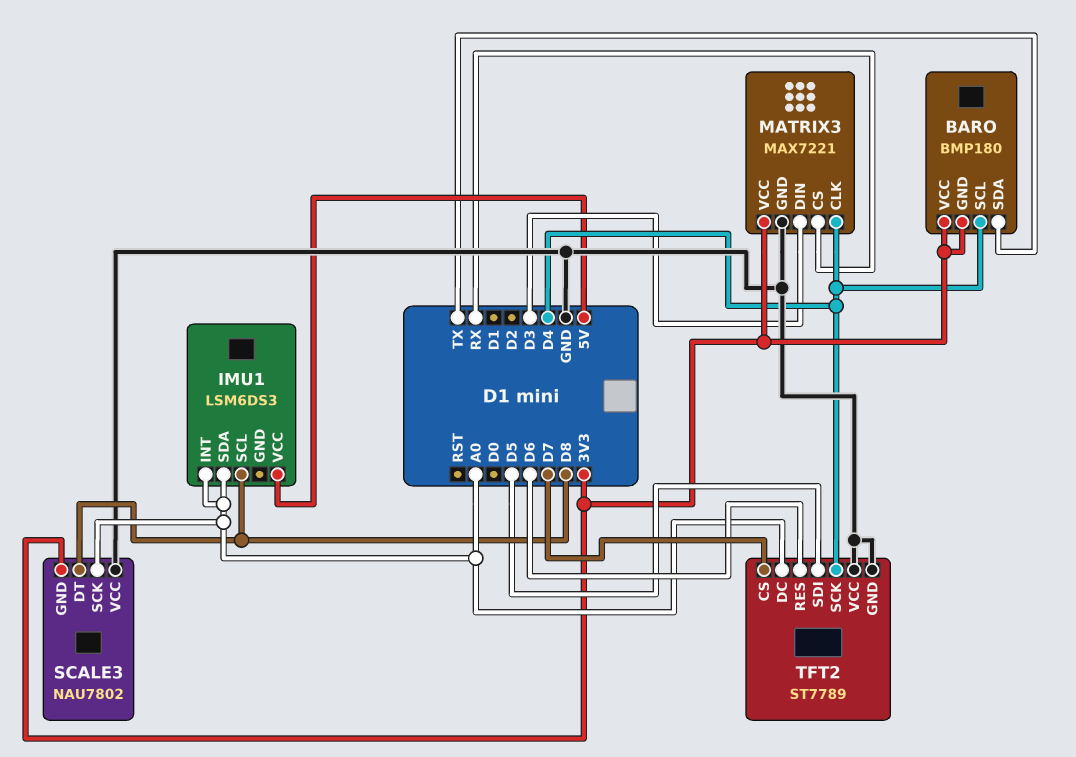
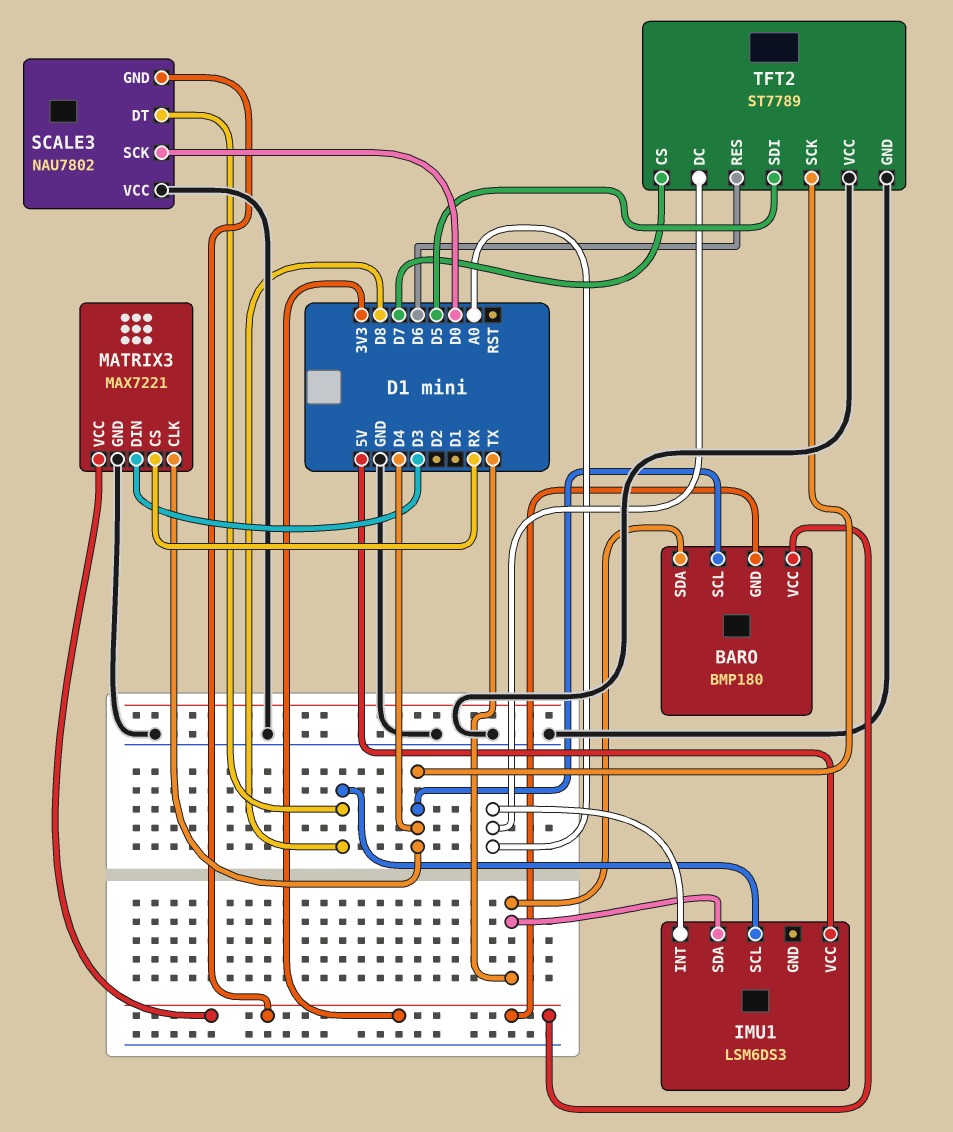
IMU1 pin SDA: A0 -> TX
SCALE3 pin SCK: A0 -> D0

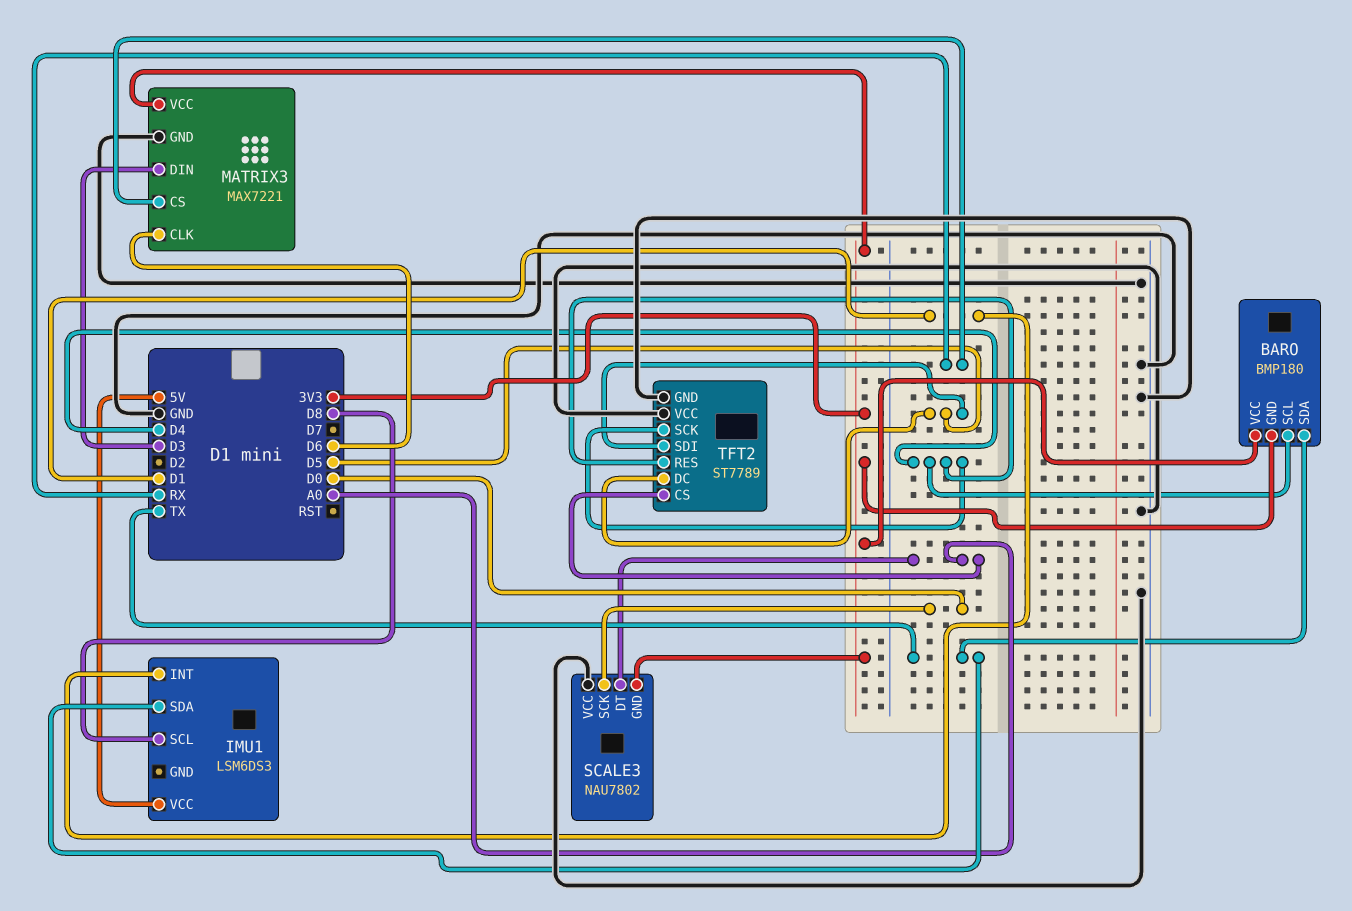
IMU1 pin INT: A0 -> D1
MATRIX3 pin CLK: D4 -> D6
SCALE3 pin DT: D8 -> A0
TFT2 pin CS: D7 -> A0
TFT2 pin DC: A0 -> D5
TFT2 pin RES: D6 -> D4

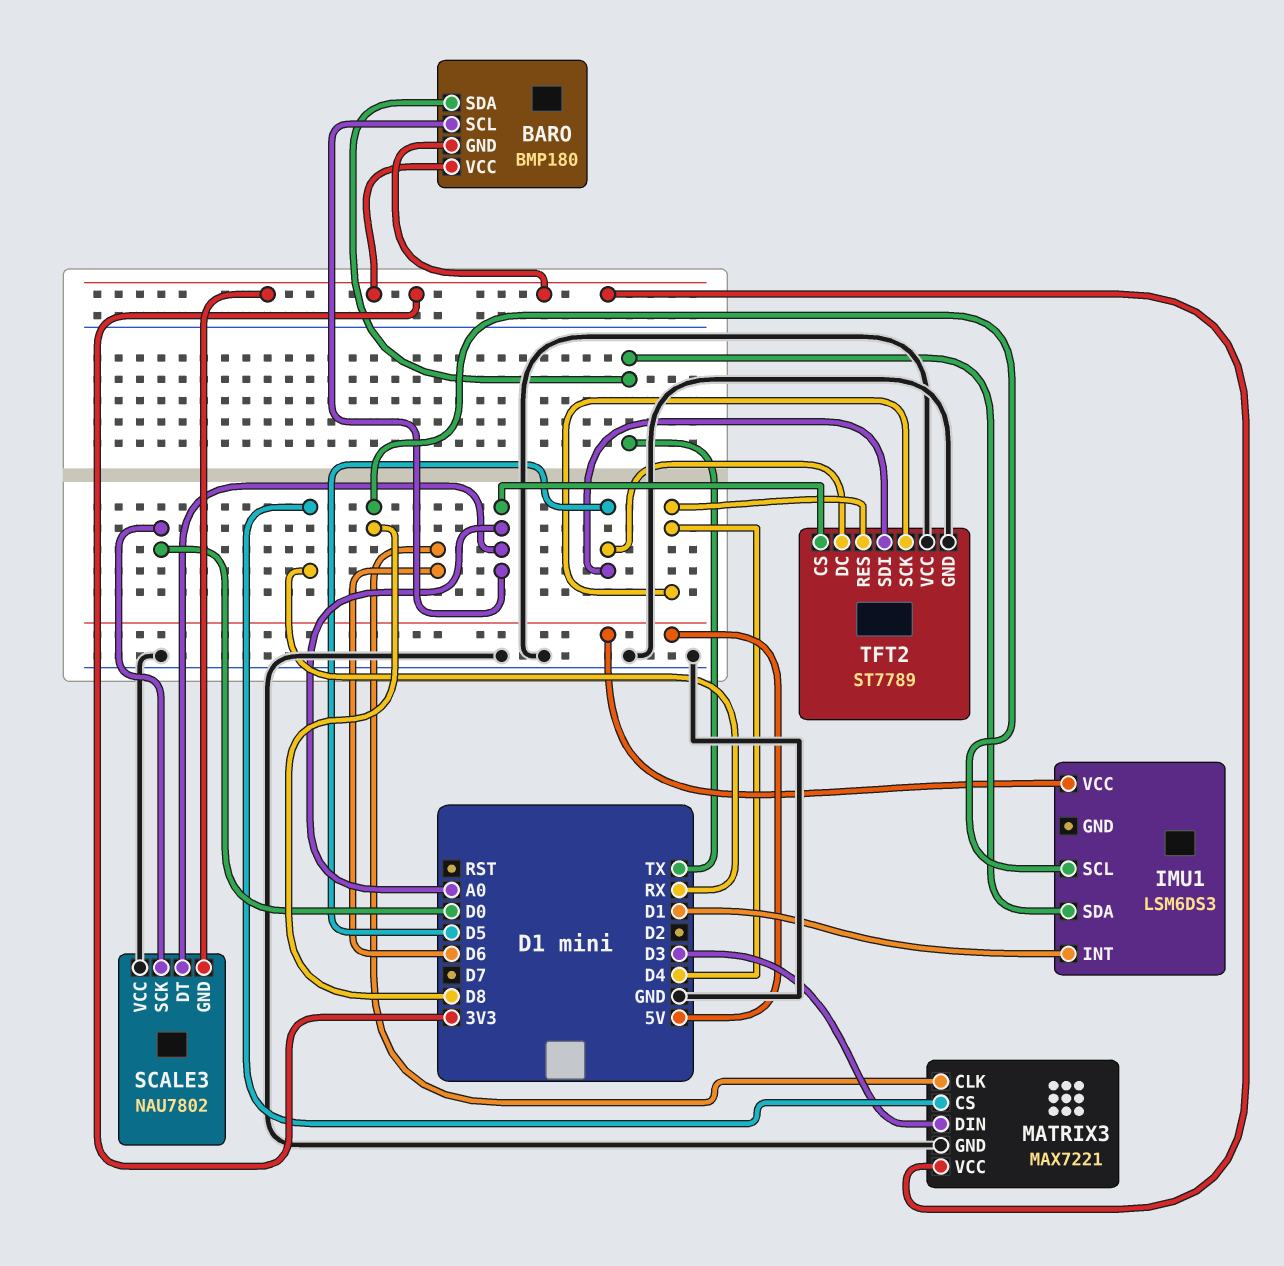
BARO pin SCL: D4 -> A0

